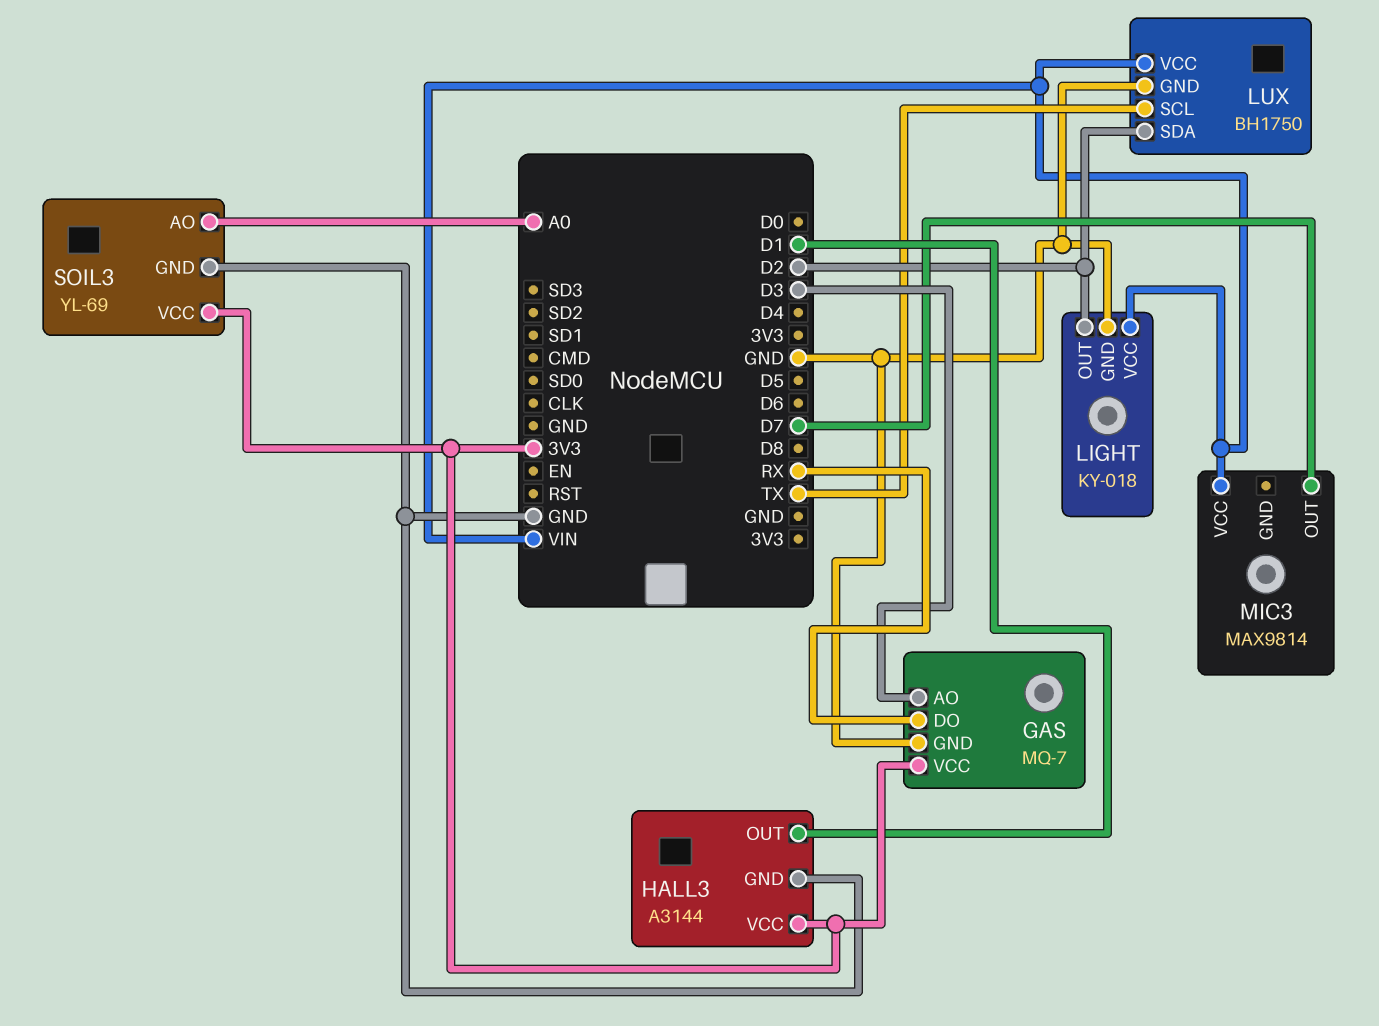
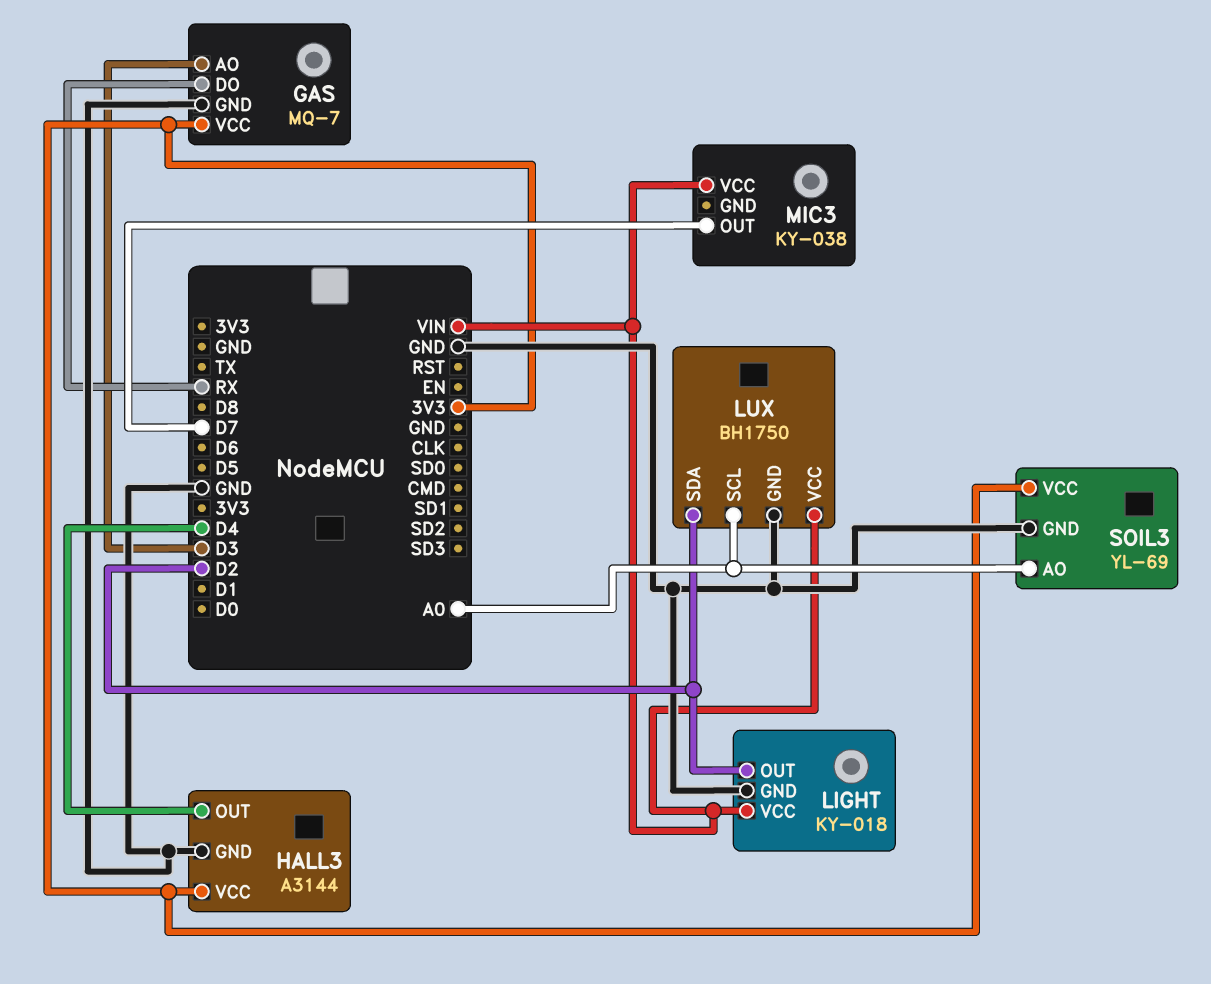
HALL3 pin OUT: D1 -> D4
LUX pin SCL: TX -> A0
MIC3: MAX9814 -> KY-038

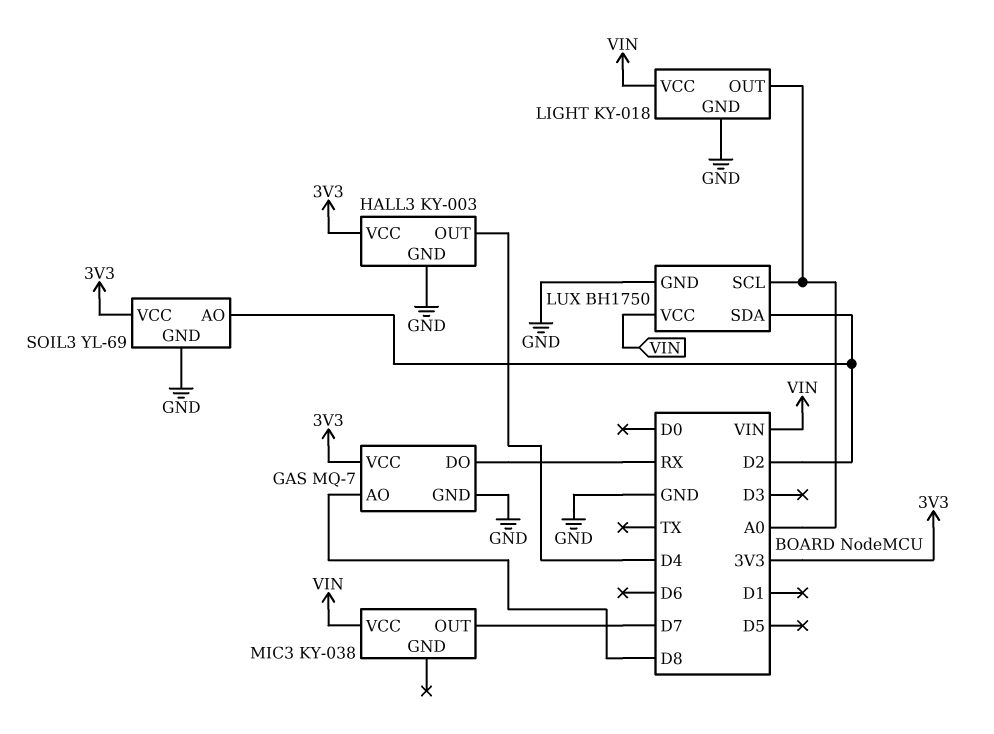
GAS pin AO: D3 -> D8
HALL3: A3144 -> KY-003
LIGHT pin OUT: D2 -> A0
SOIL3 pin AO: A0 -> D2

